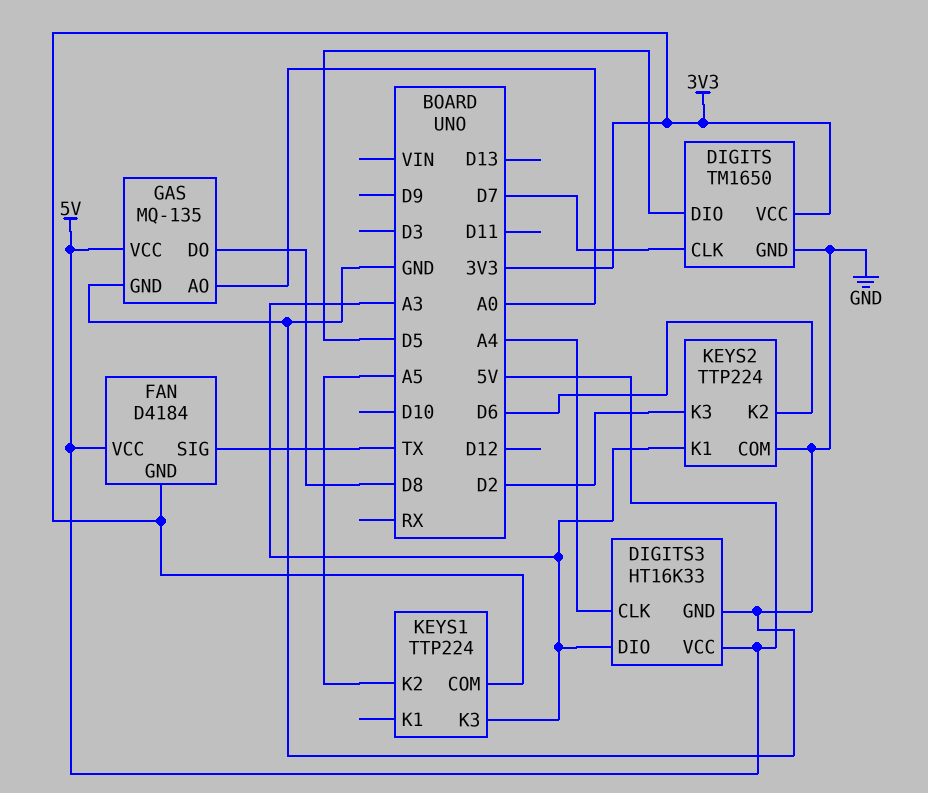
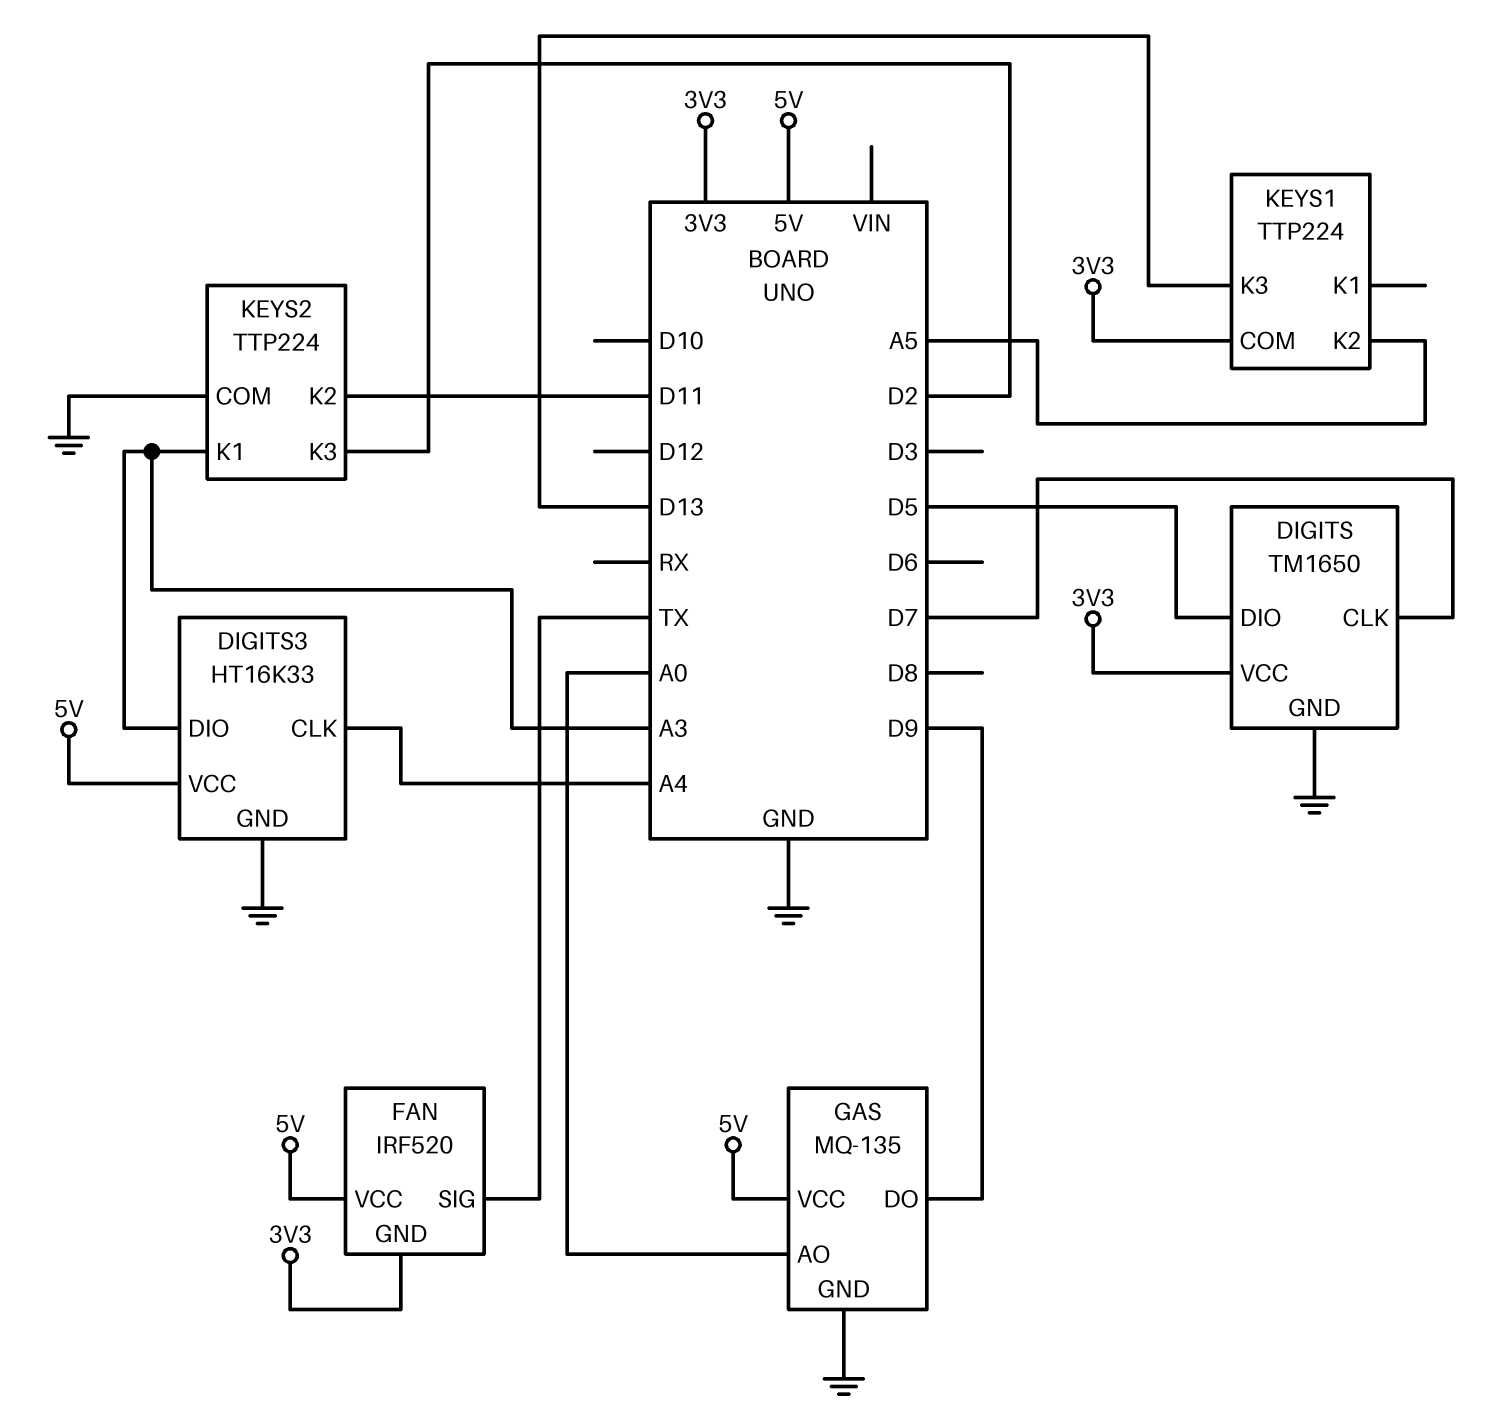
FAN: D4184 -> IRF520
GAS pin DO: D8 -> D9
KEYS1 pin K3: A3 -> D13
KEYS2 pin K2: D6 -> D11

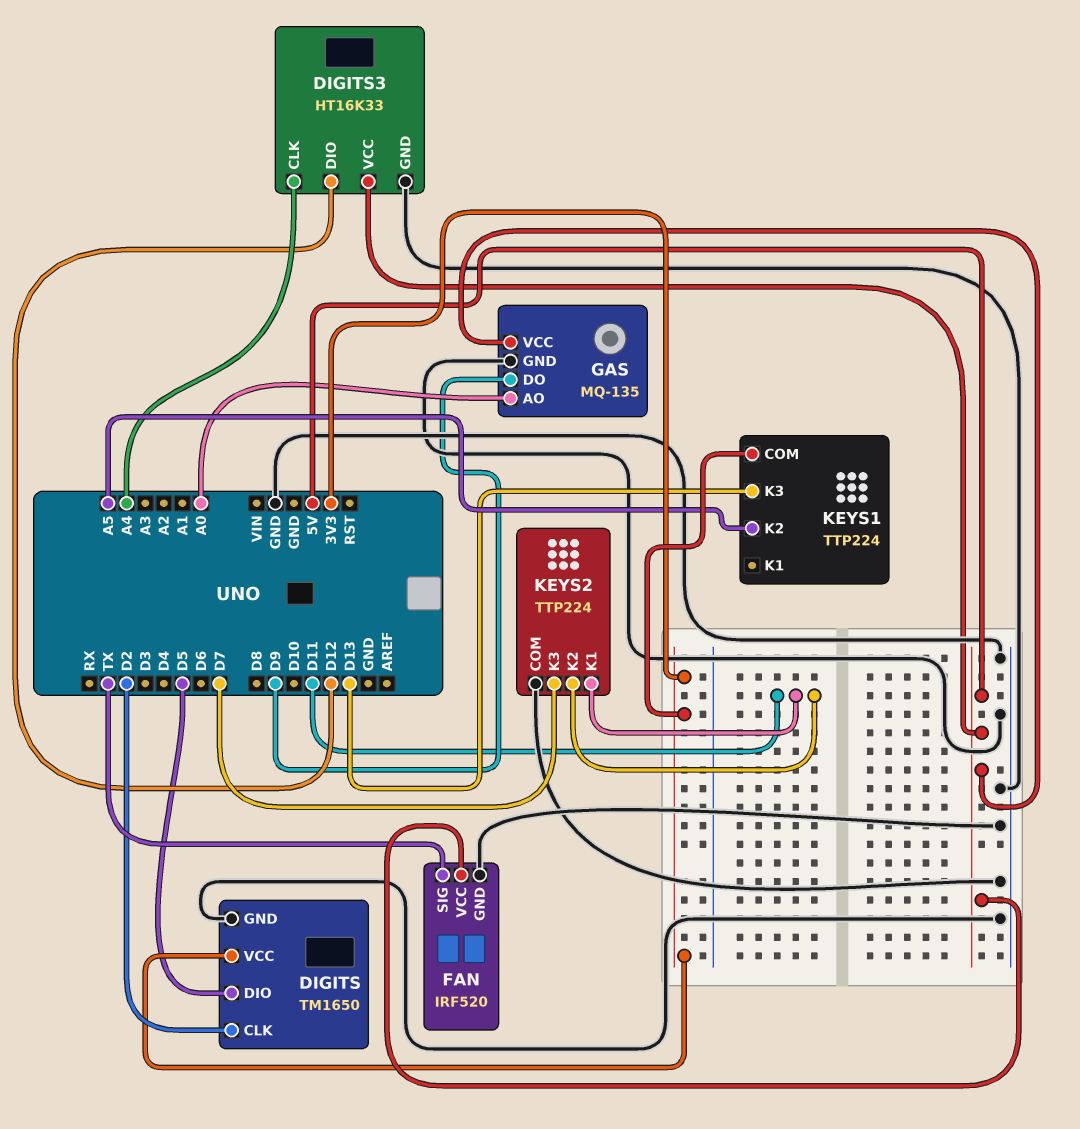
DIGITS pin CLK: D7 -> D2
DIGITS3 pin DIO: A3 -> D12
FAN pin GND: 3V3 -> GND
KEYS2 pin K1: A3 -> D11
KEYS2 pin K3: D2 -> D7

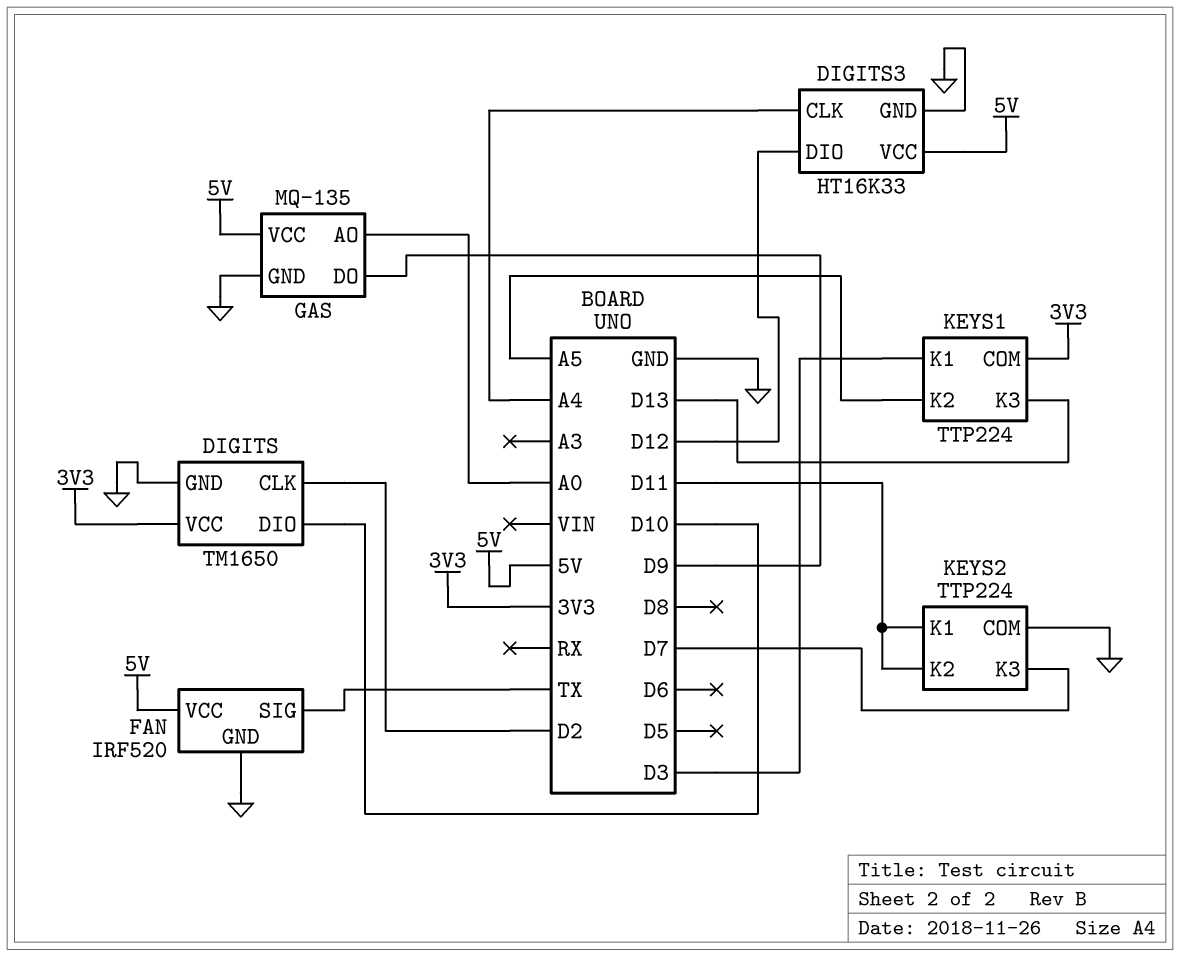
DIGITS pin DIO: D5 -> D10
KEYS1 pin K1: none -> D3

